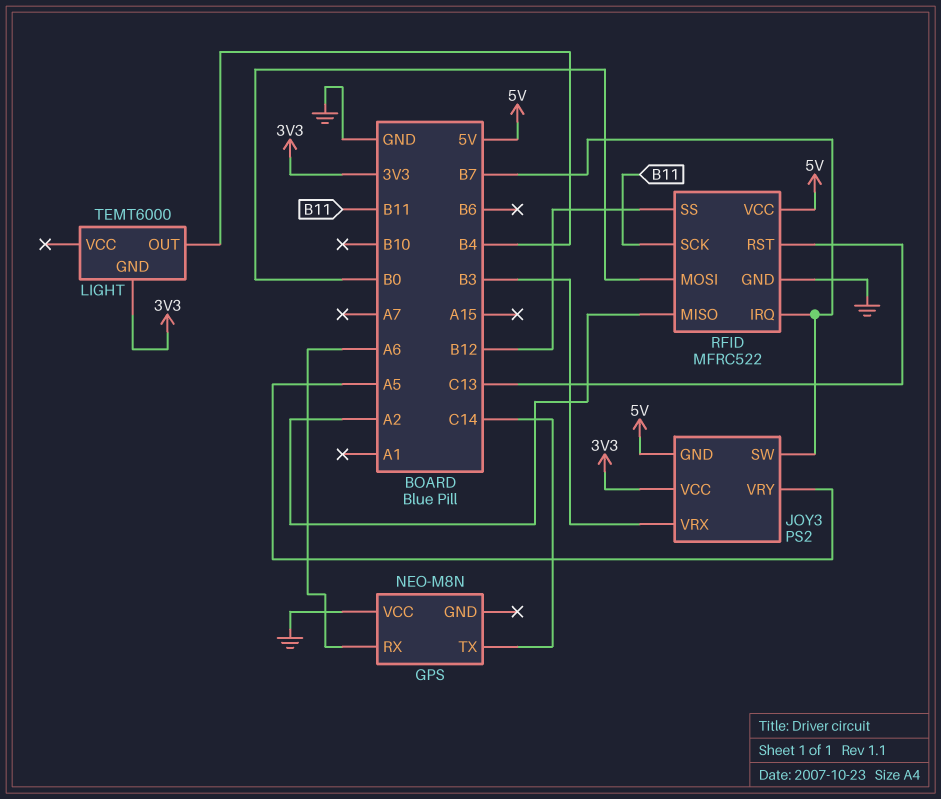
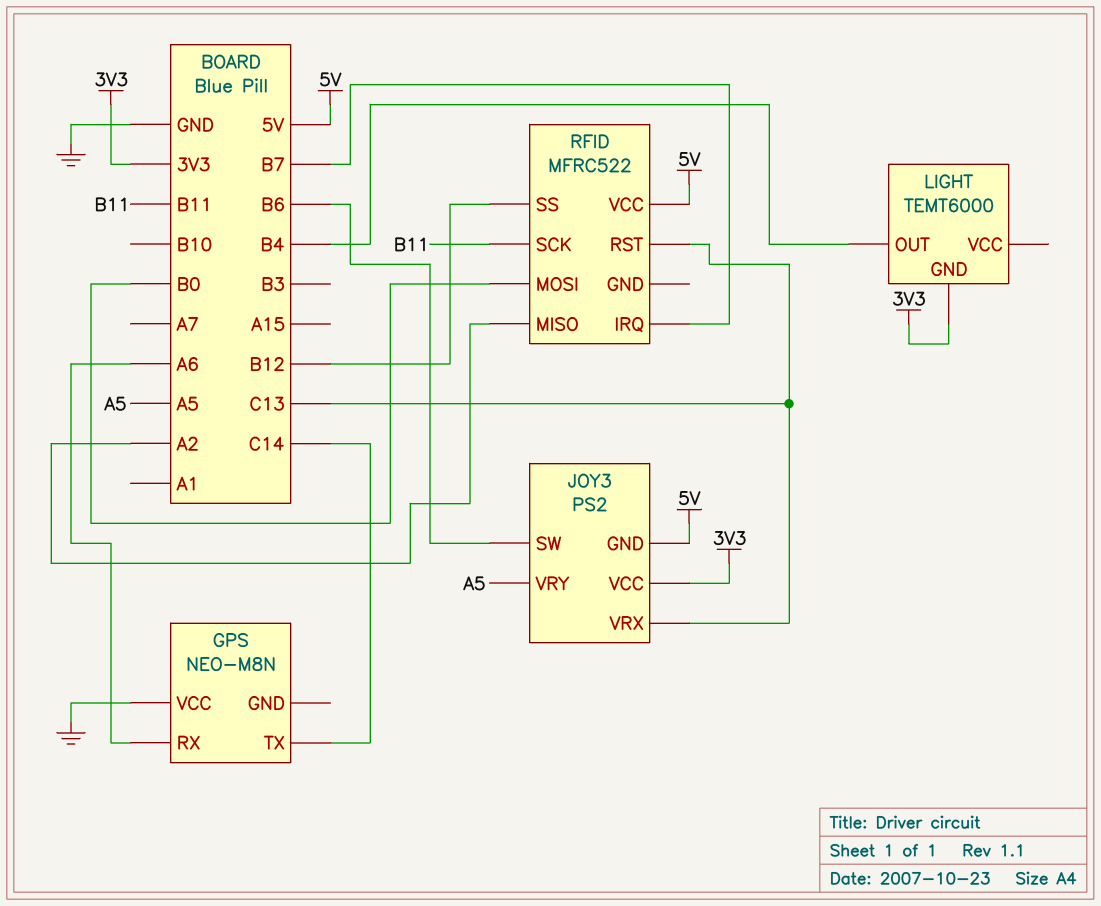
JOY3 pin SW: B7 -> B6
JOY3 pin VRX: B3 -> C13
RFID pin GND: GND -> none

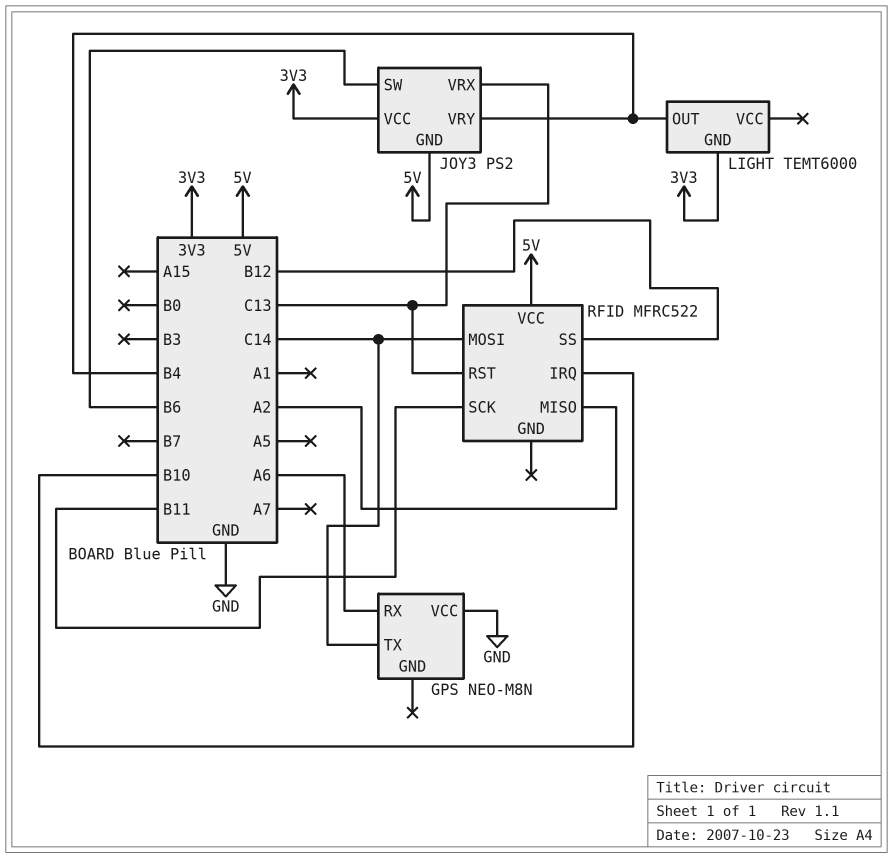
JOY3 pin VRY: A5 -> B4
RFID pin IRQ: B7 -> B10
RFID pin MOSI: B0 -> C14

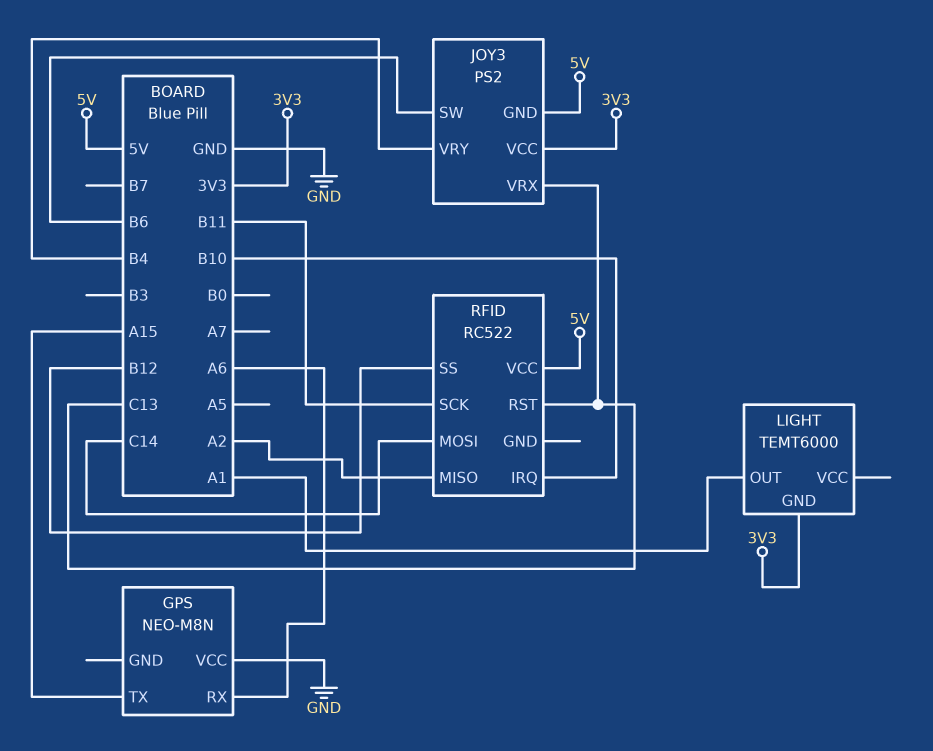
GPS pin TX: C14 -> A15
LIGHT pin OUT: B4 -> A1
RFID: MFRC522 -> RC522

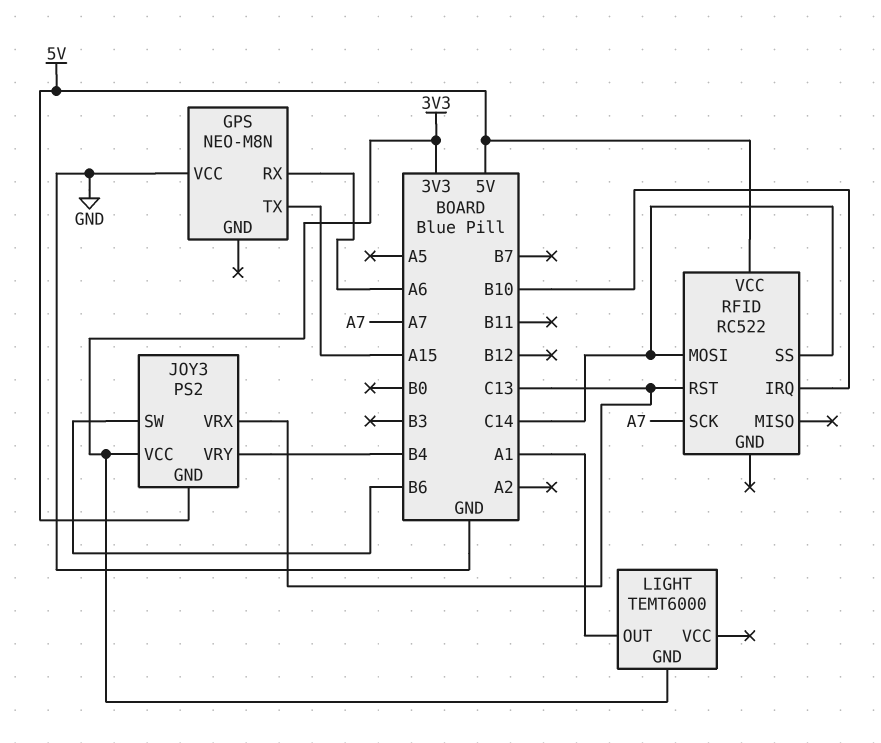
RFID pin MISO: A2 -> none
RFID pin SCK: B11 -> A7
RFID pin SS: B12 -> C14

